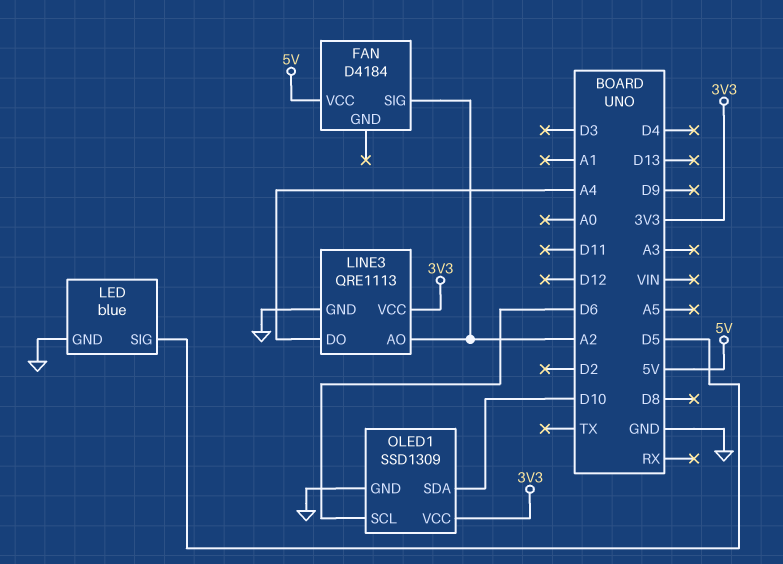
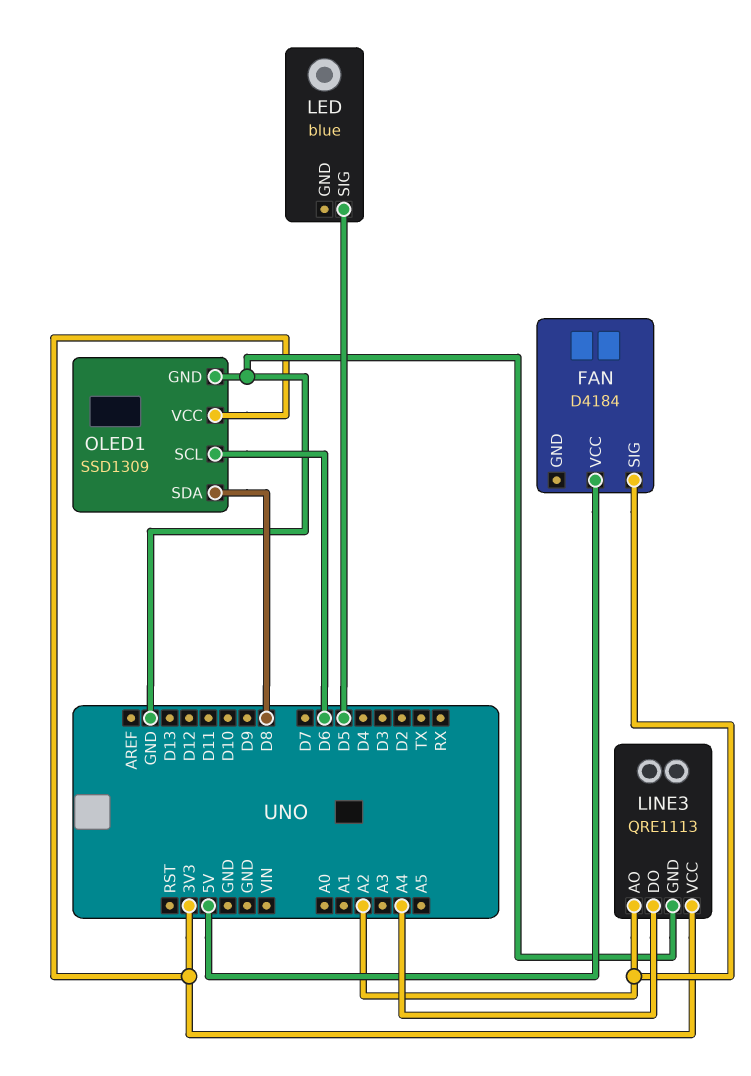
LED pin GND: GND -> none
OLED1 pin SDA: D10 -> D8

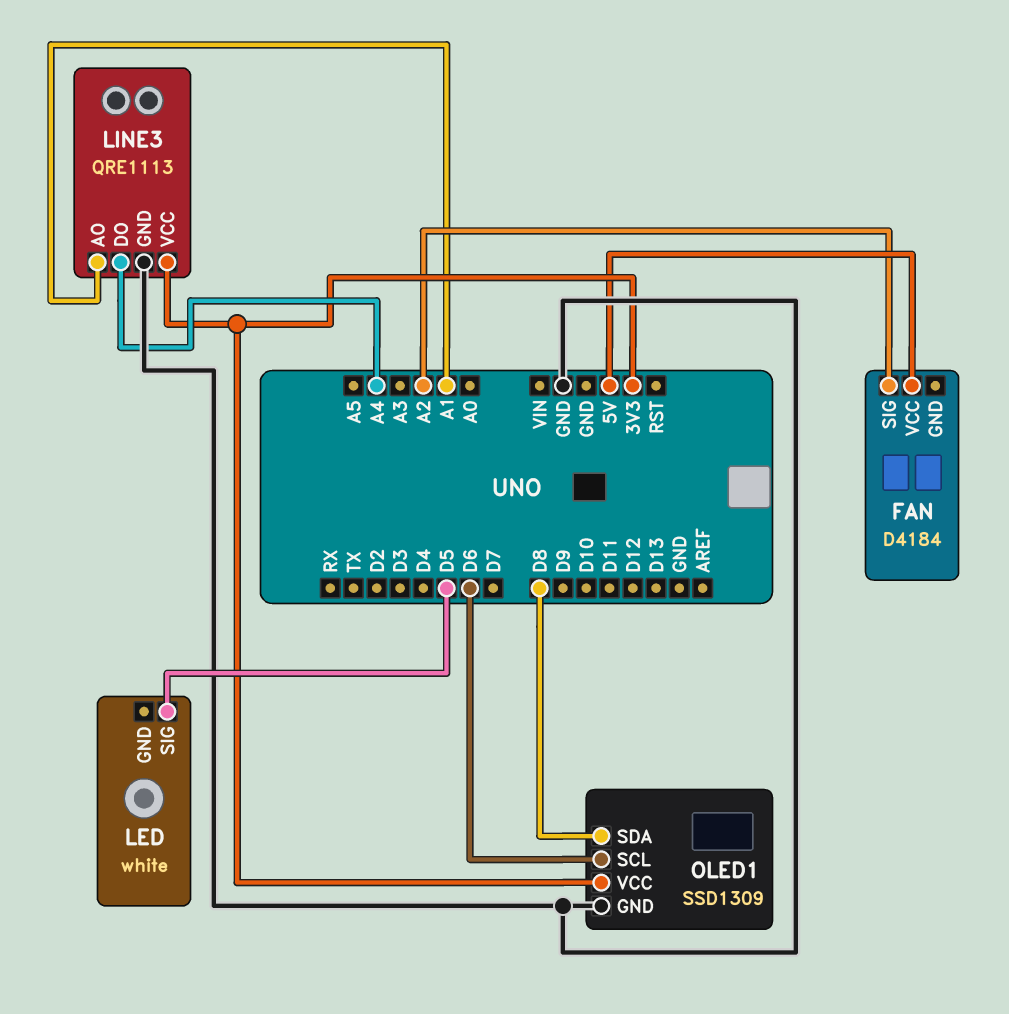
LED: blue -> white
LINE3 pin AO: A2 -> A1

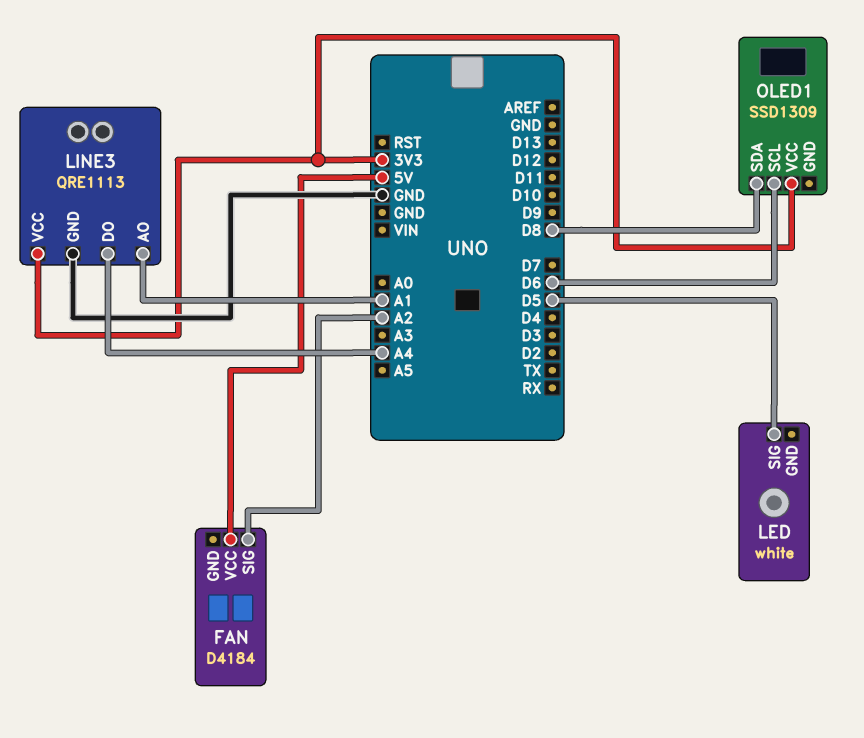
OLED1 pin GND: GND -> none

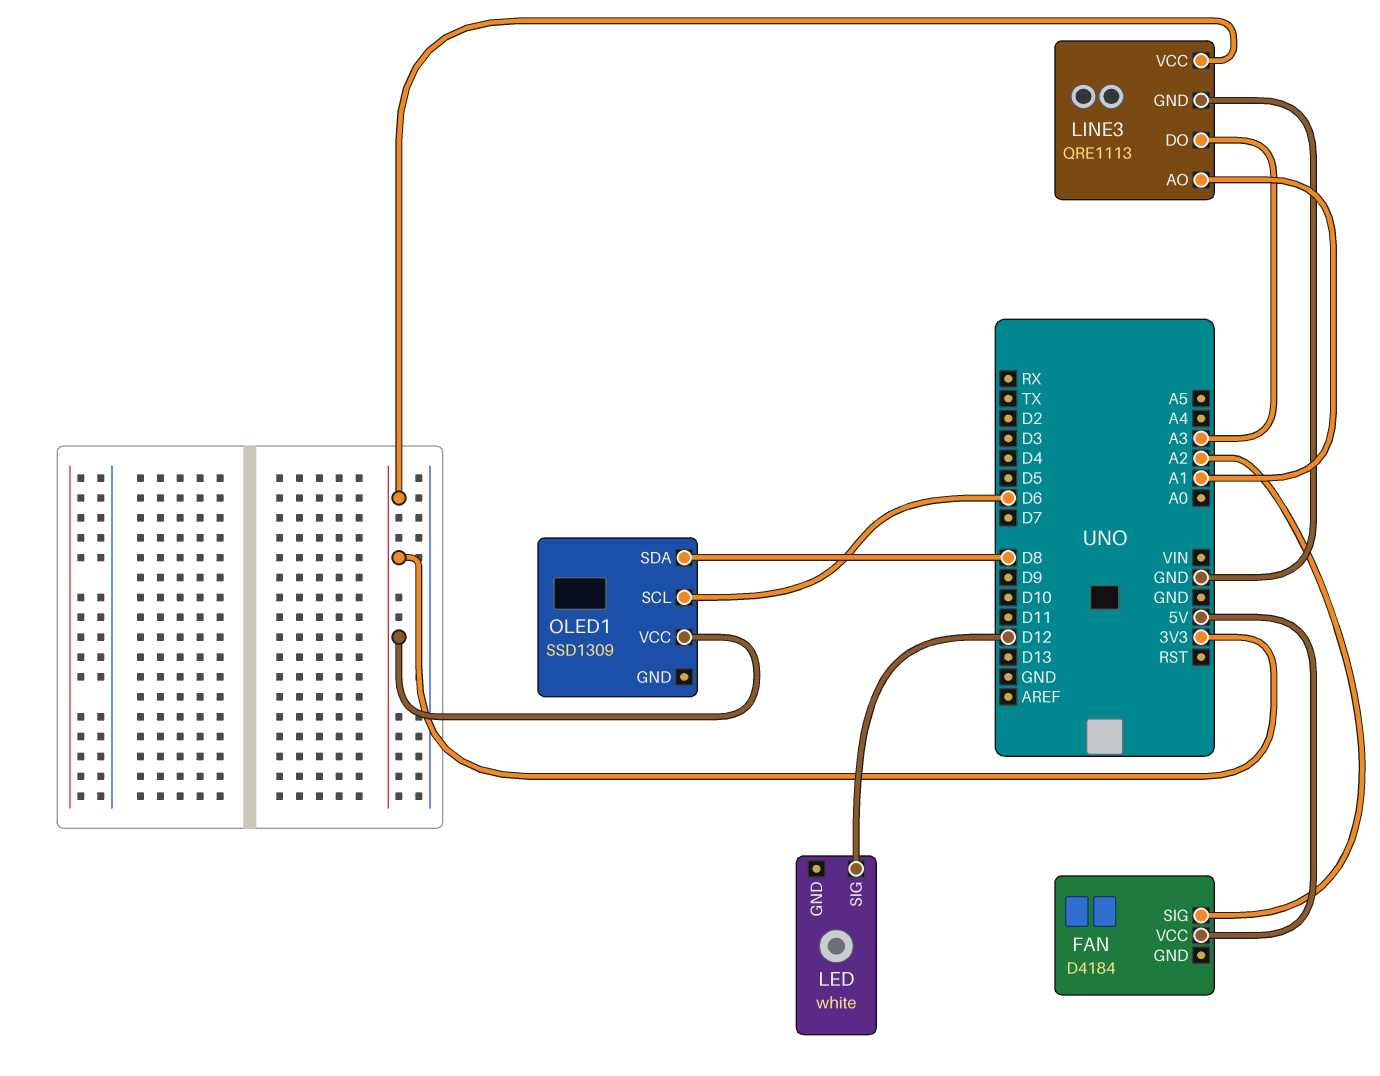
LED pin SIG: D5 -> D12
LINE3 pin DO: A4 -> A3

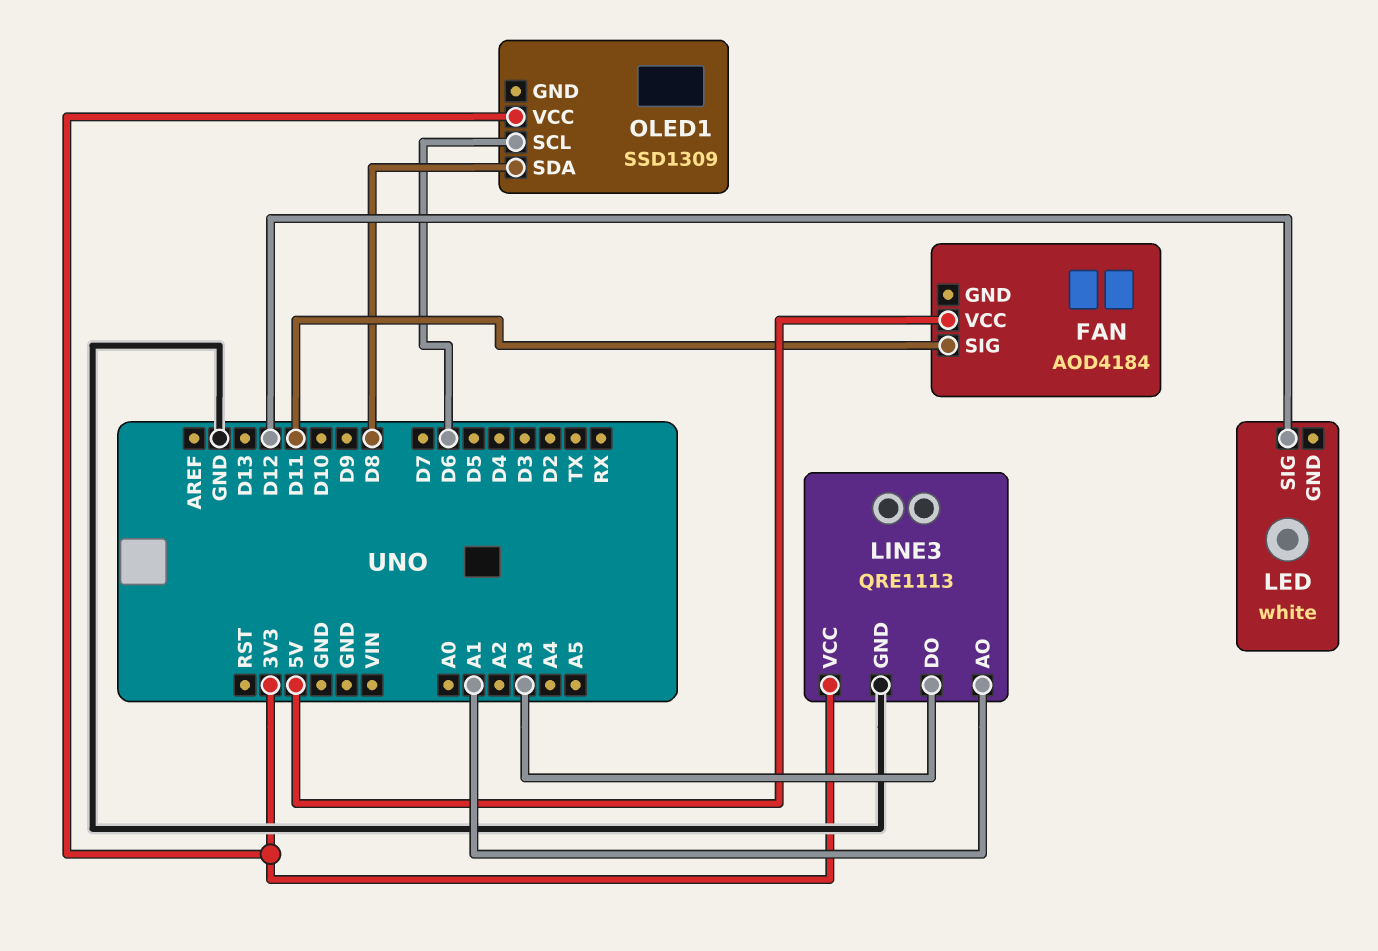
FAN: D4184 -> AOD4184
FAN pin SIG: A2 -> D11

